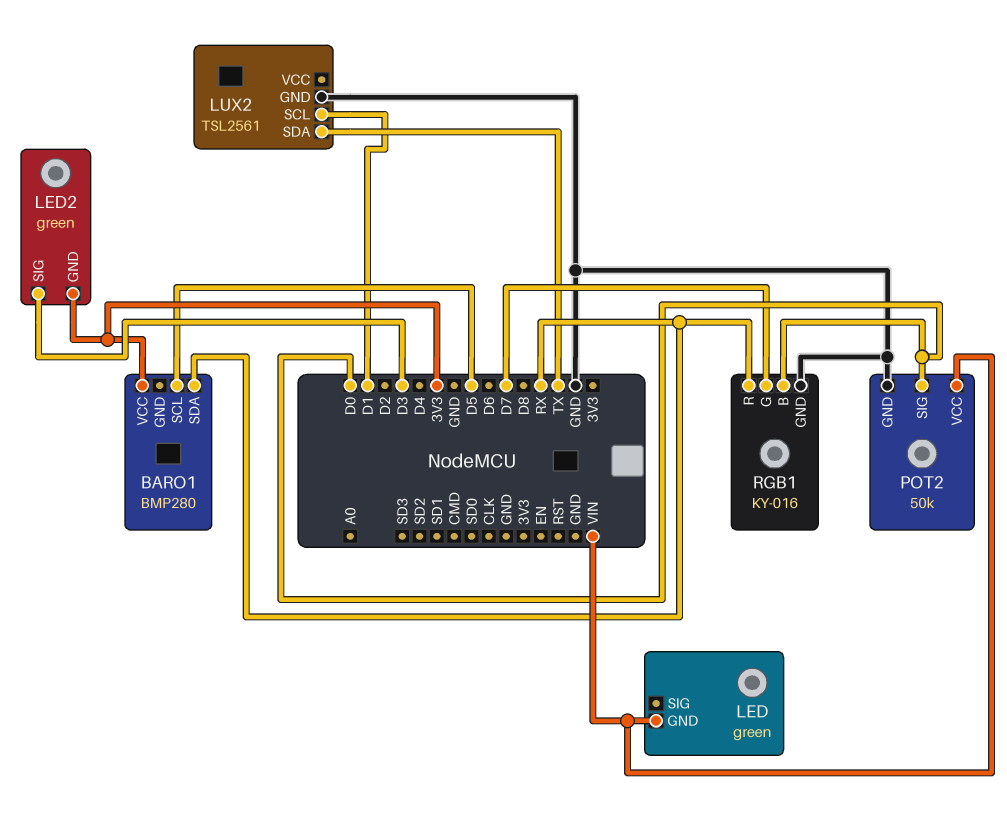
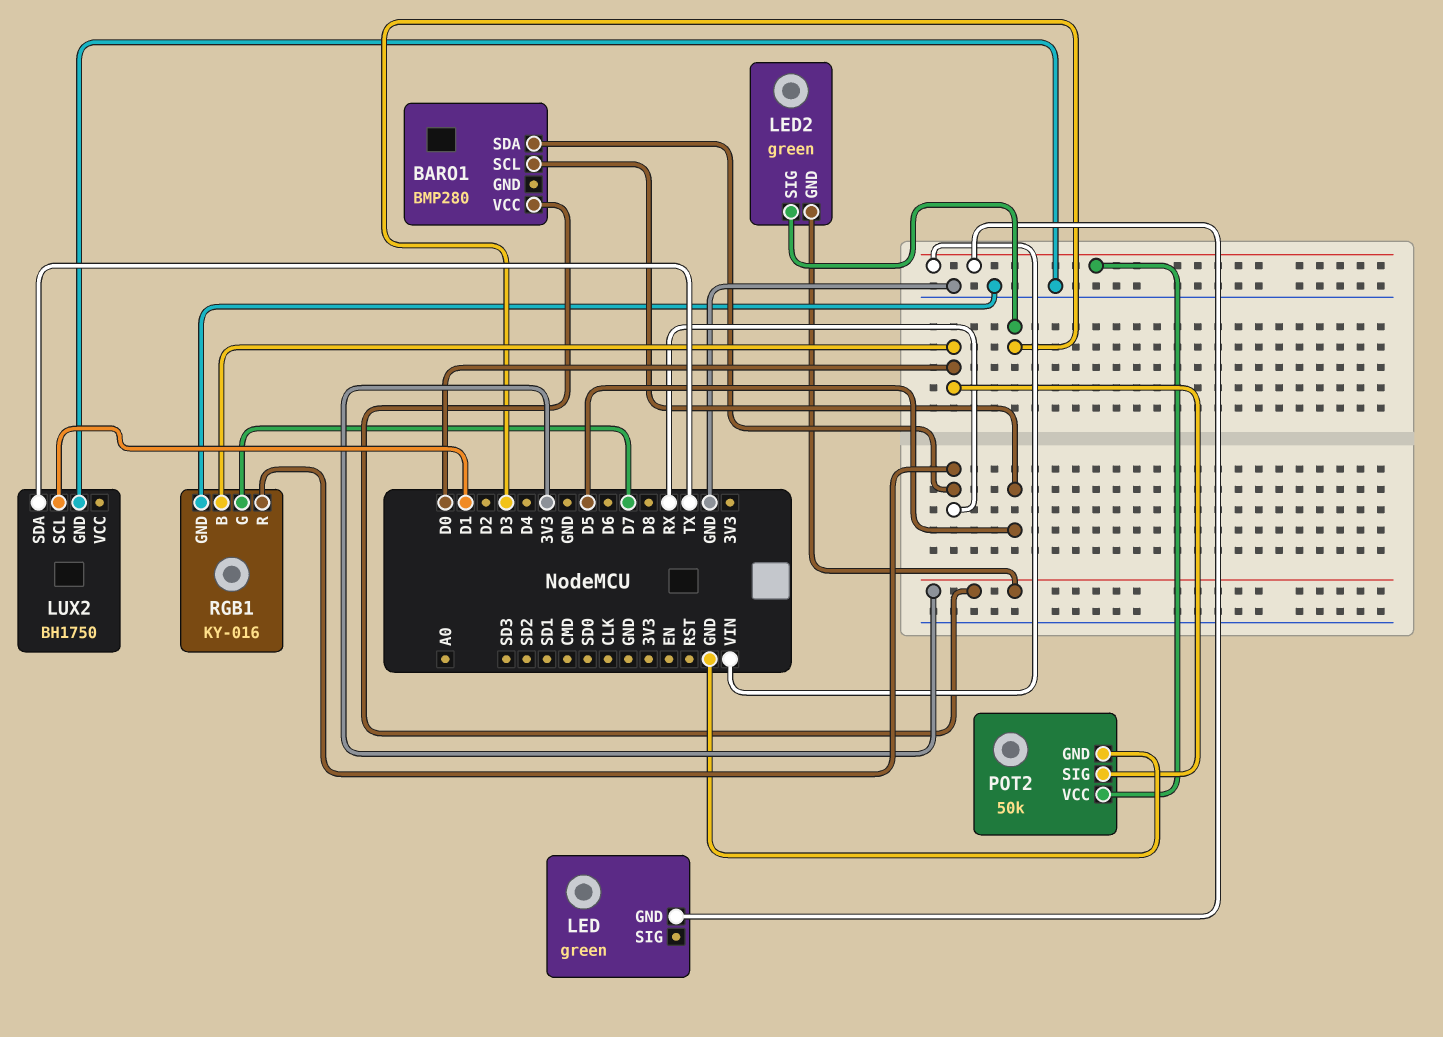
LUX2: TSL2561 -> BH1750

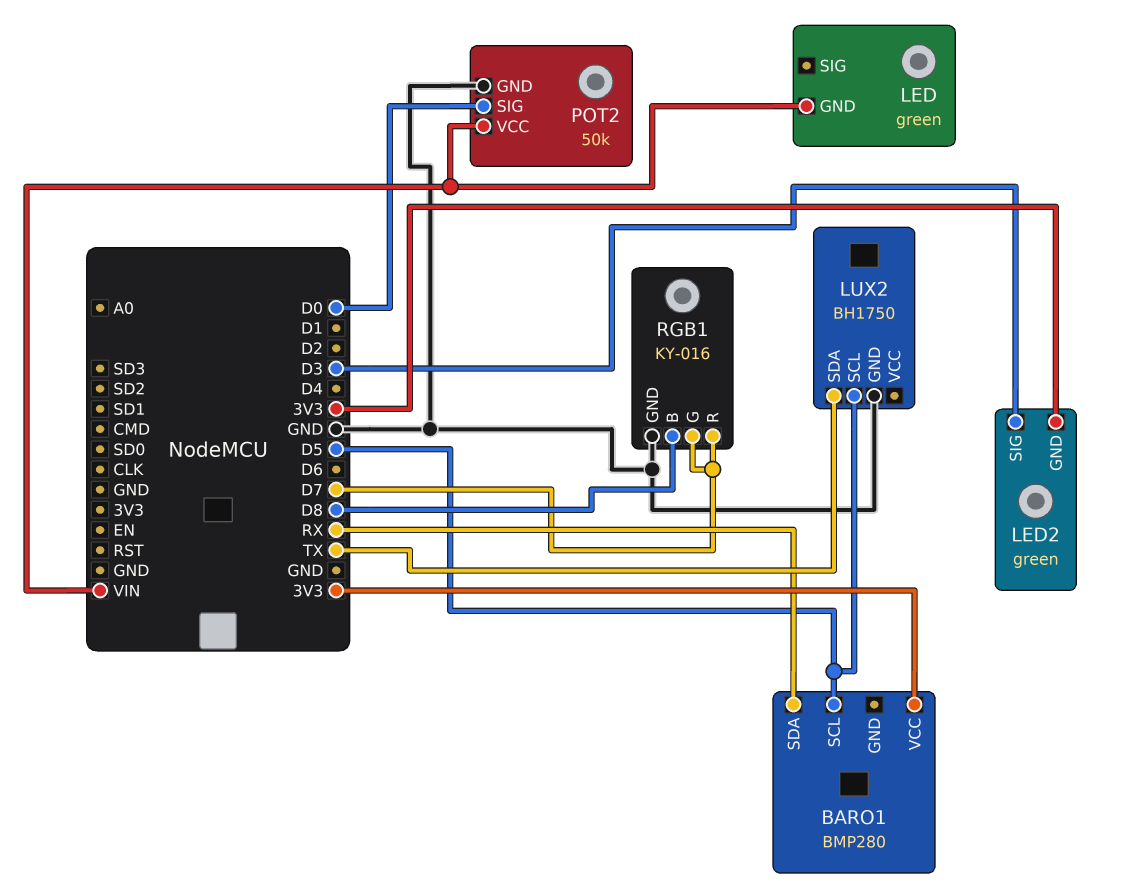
LUX2 pin SCL: D1 -> D5
RGB1 pin B: D0 -> D8
RGB1 pin R: RX -> D7

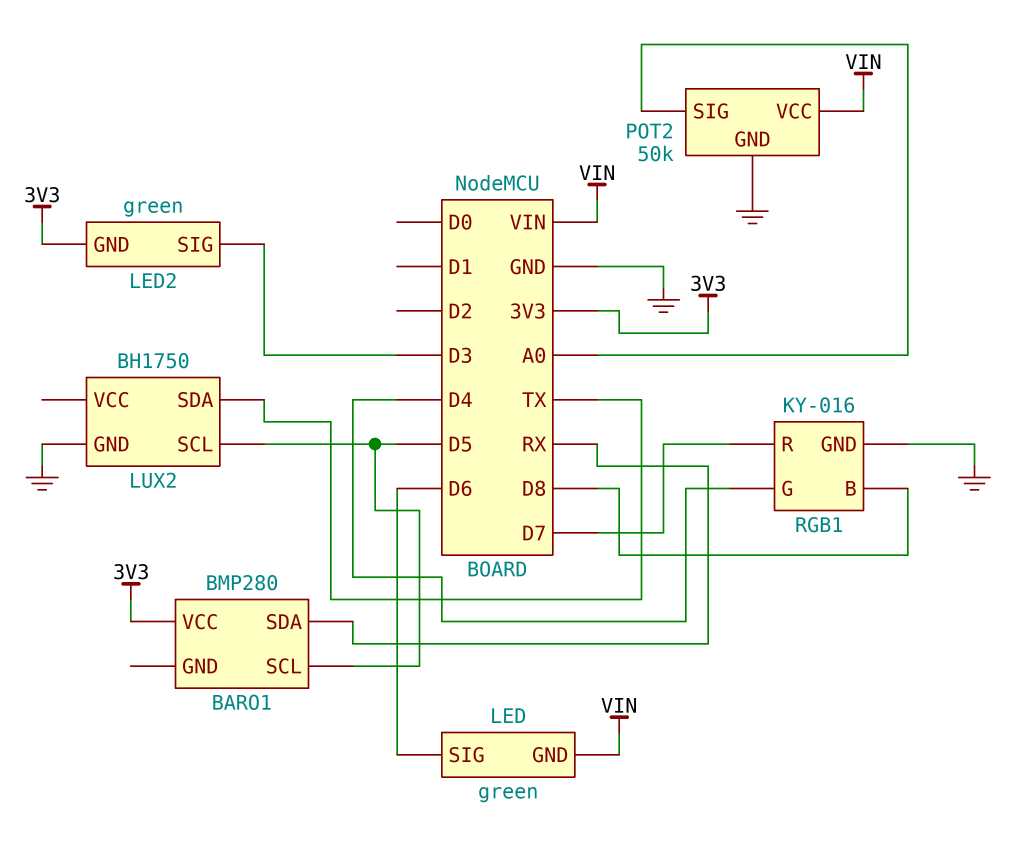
LED pin SIG: none -> D6
POT2 pin SIG: D0 -> A0
RGB1 pin G: D7 -> D4

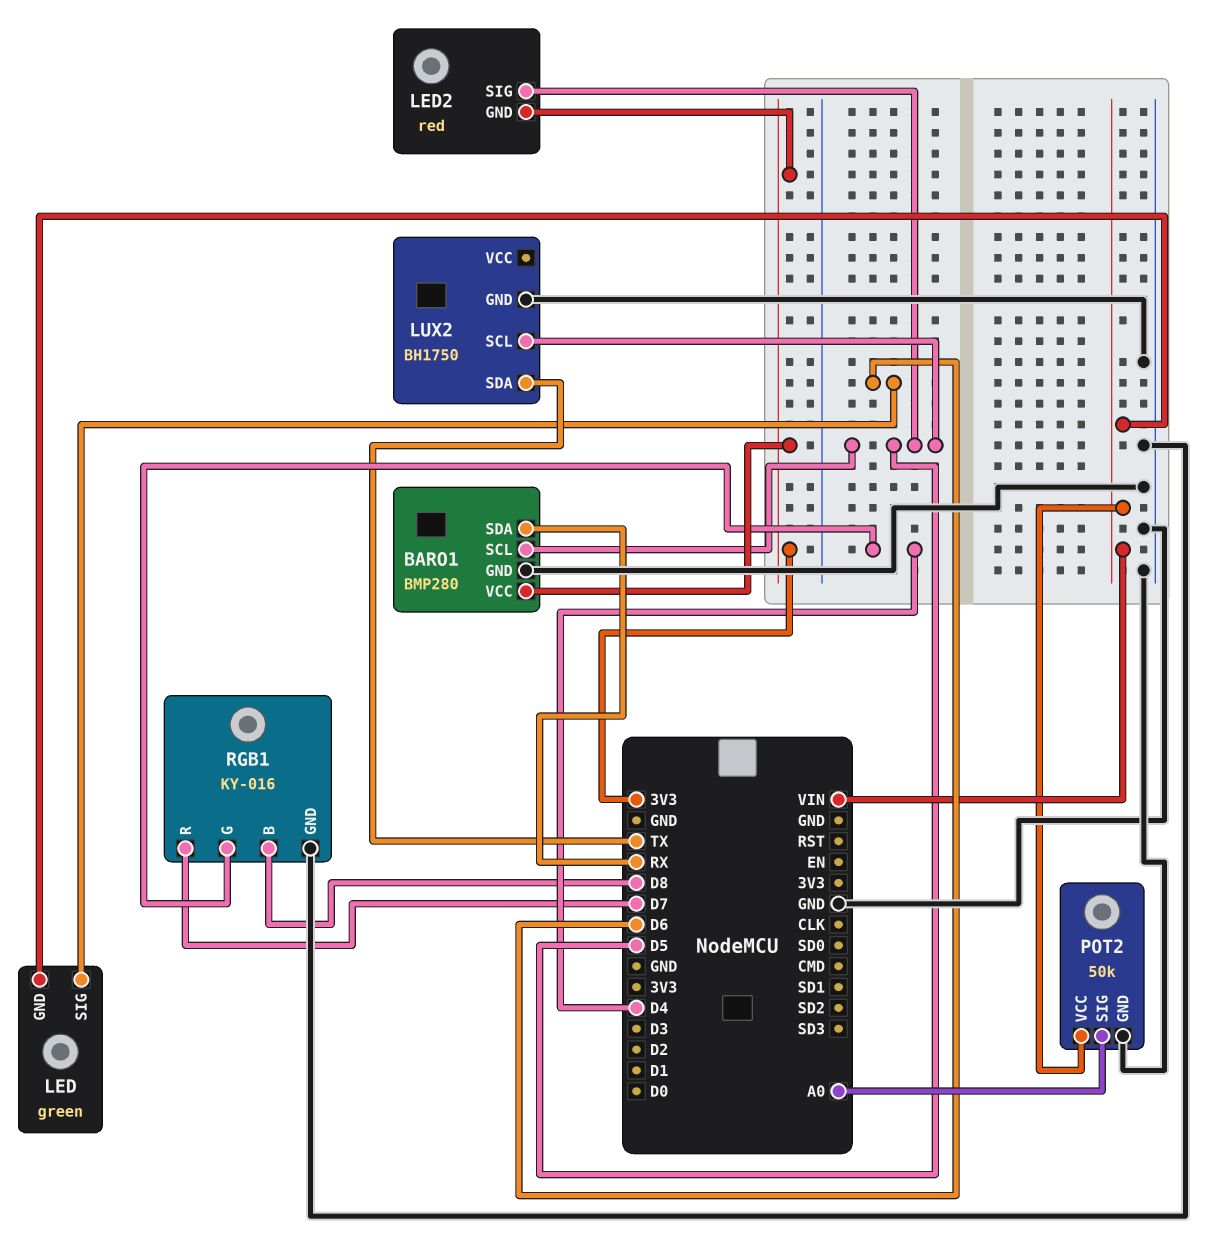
BARO1 pin GND: none -> GND
LED2: green -> red
LED2 pin SIG: D3 -> D5

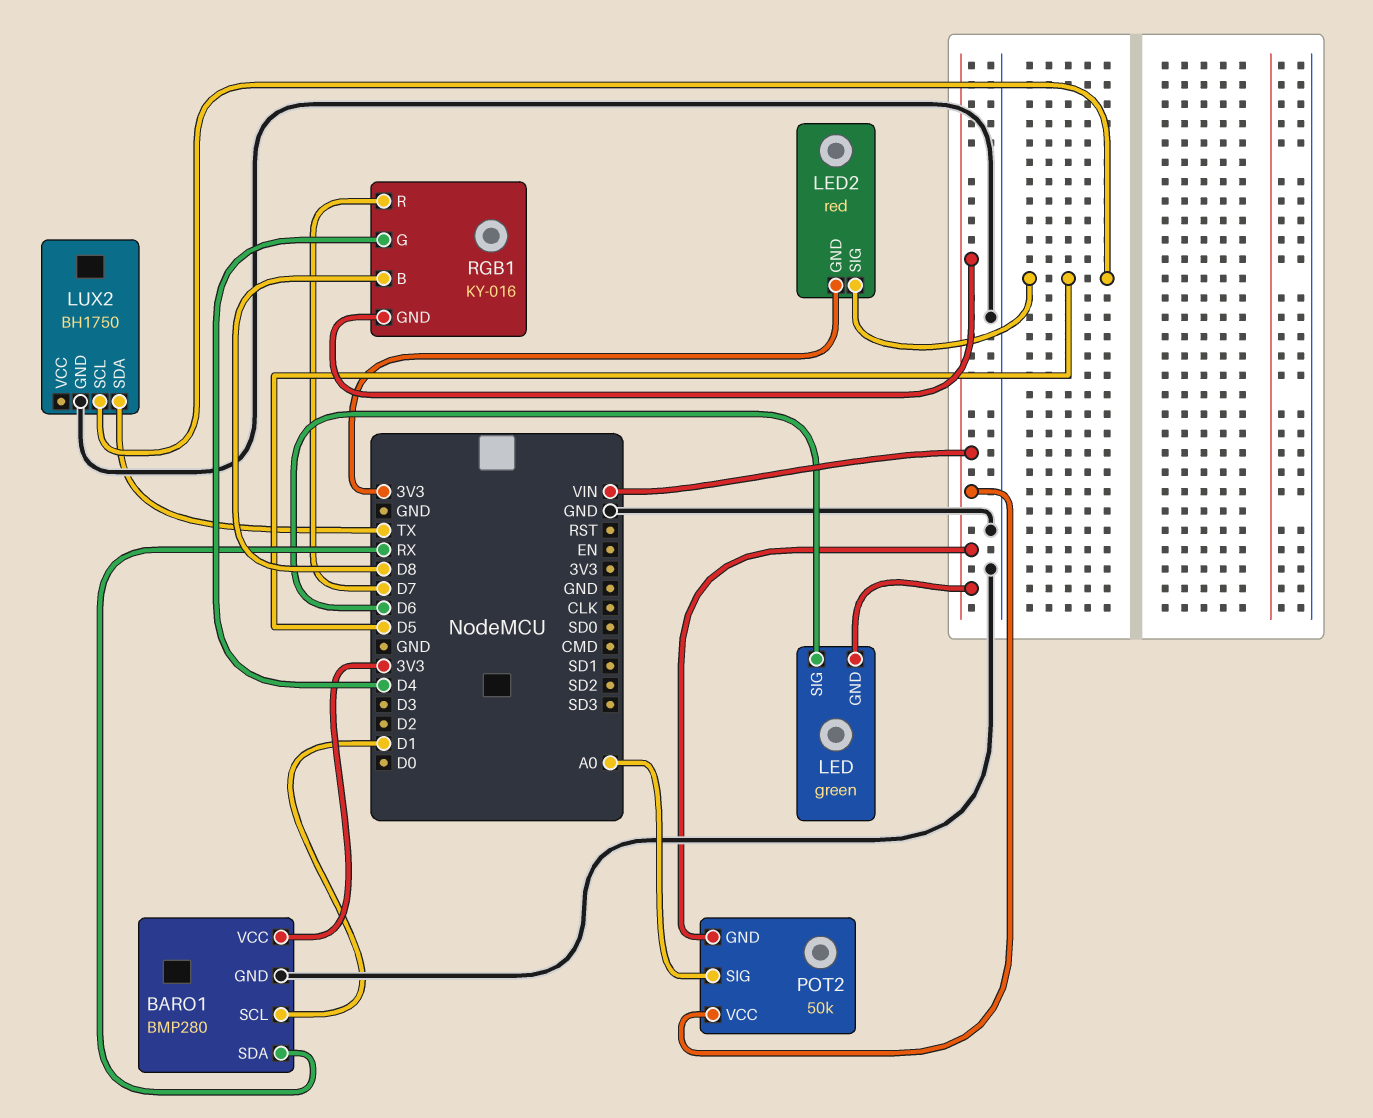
BARO1 pin SCL: D5 -> D1
POT2 pin GND: GND -> VIN
RGB1 pin GND: GND -> VIN

